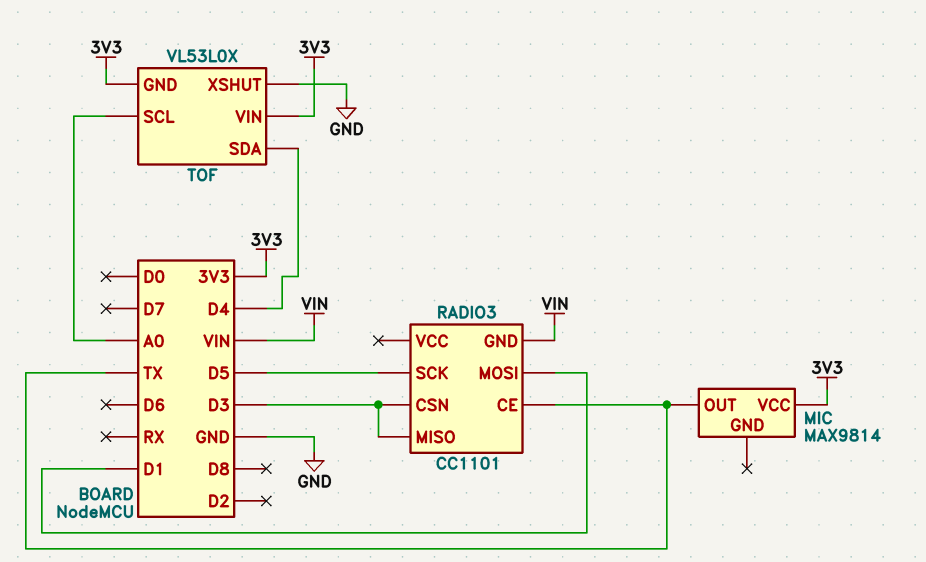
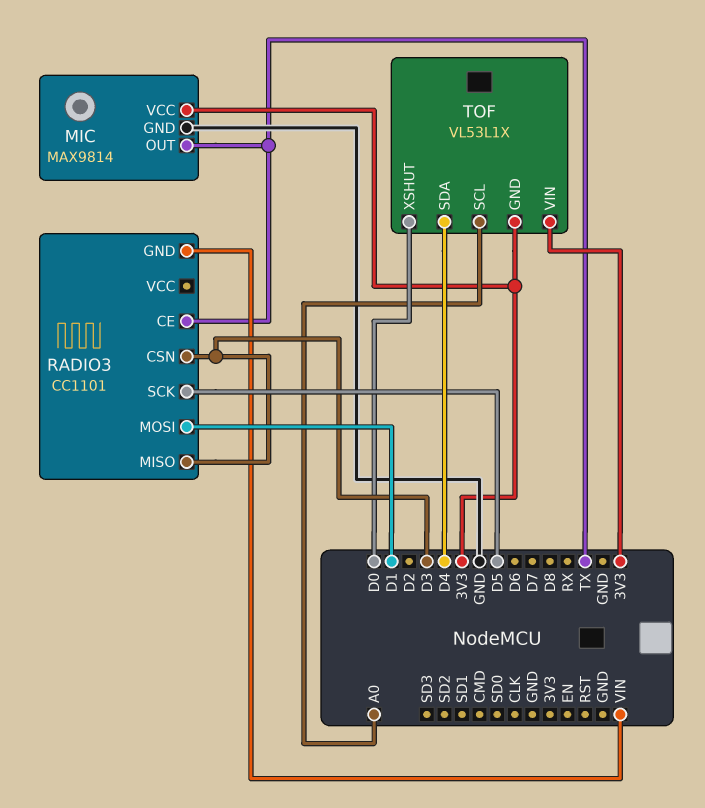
MIC pin GND: none -> GND
TOF: VL53L0X -> VL53L1X
TOF pin XSHUT: GND -> D0

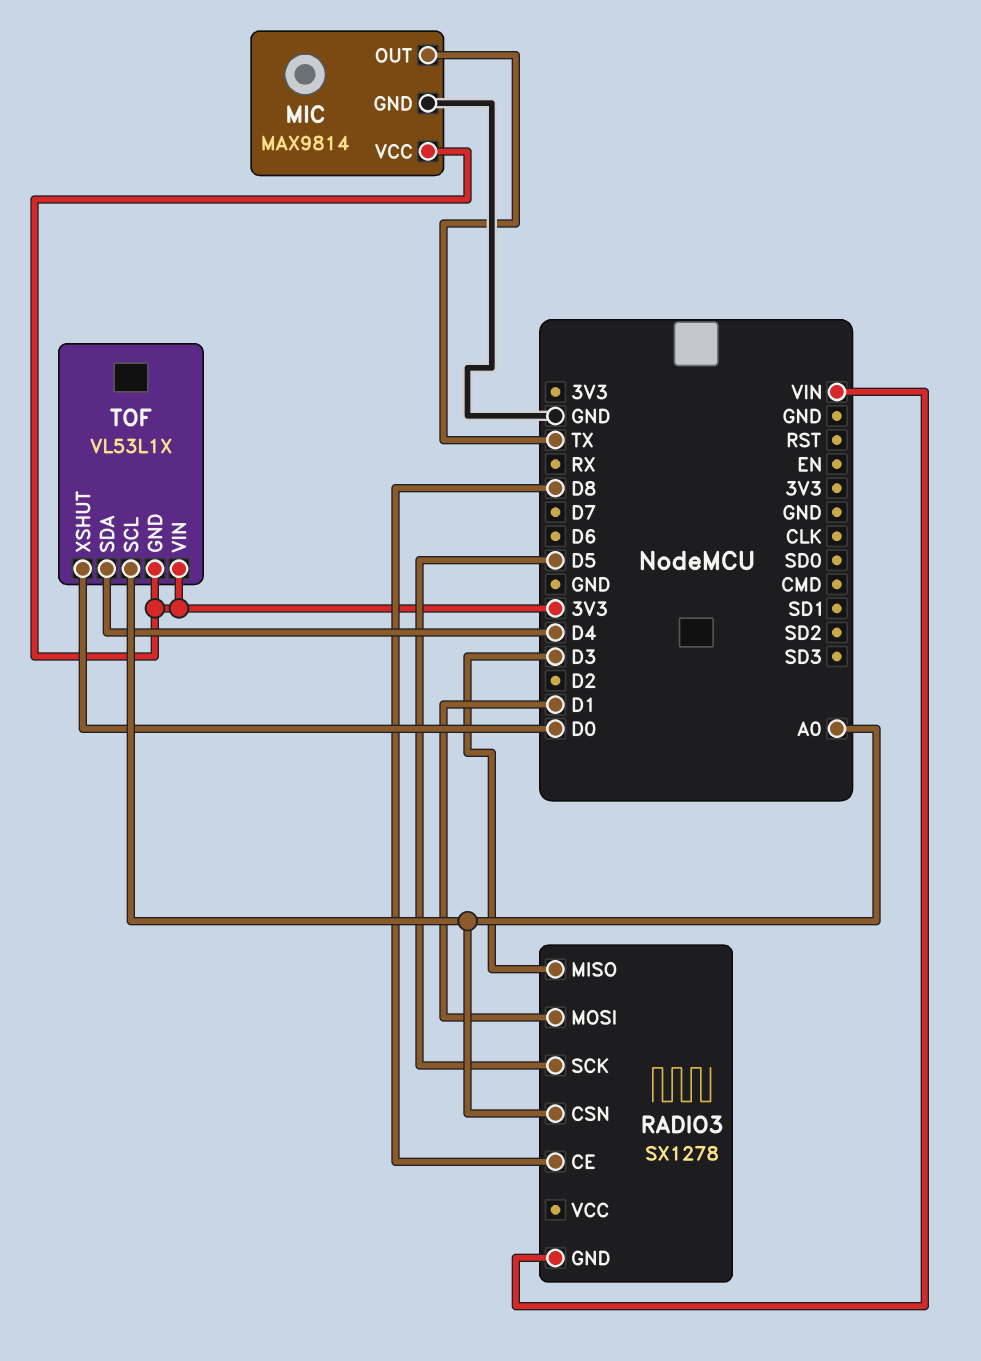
RADIO3: CC1101 -> SX1278
RADIO3 pin CE: TX -> D8
RADIO3 pin CSN: D3 -> A0

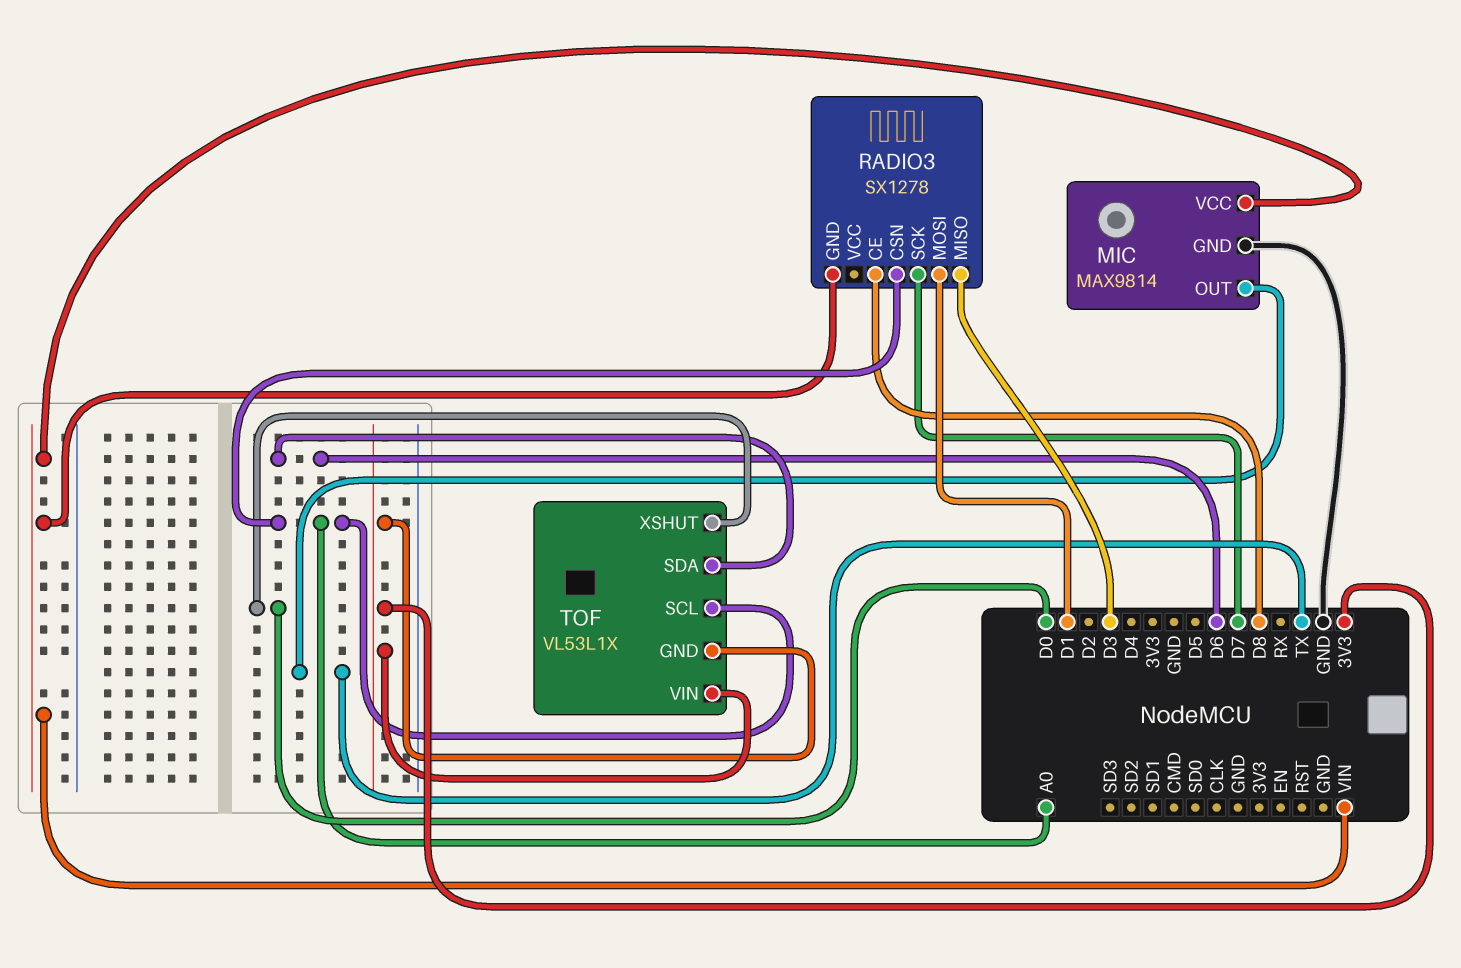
MIC pin VCC: 3V3 -> VIN
RADIO3 pin SCK: D5 -> D7
TOF pin SDA: D4 -> D6

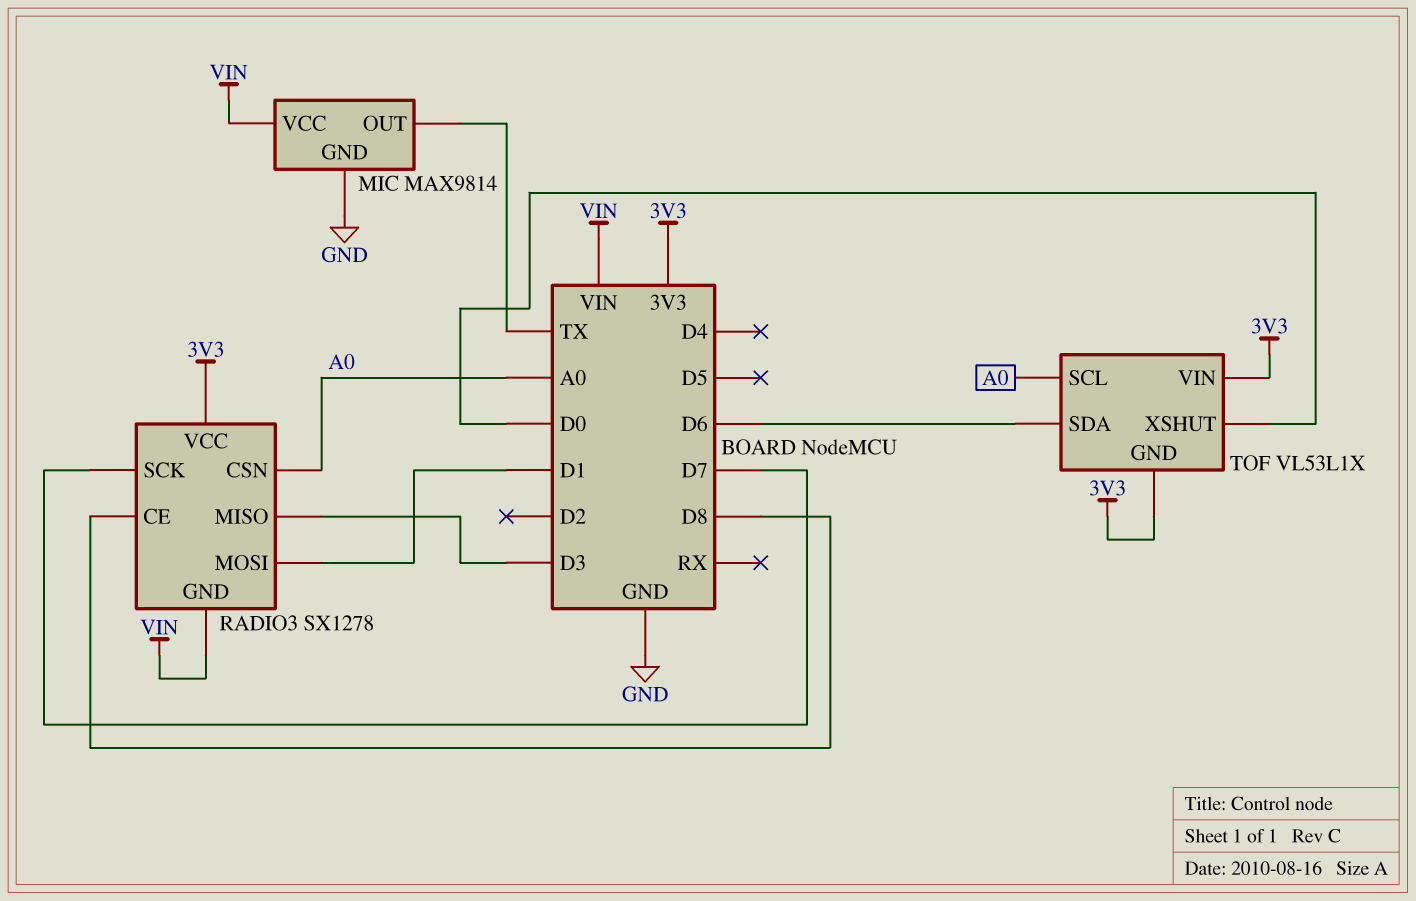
RADIO3 pin VCC: none -> 3V3

